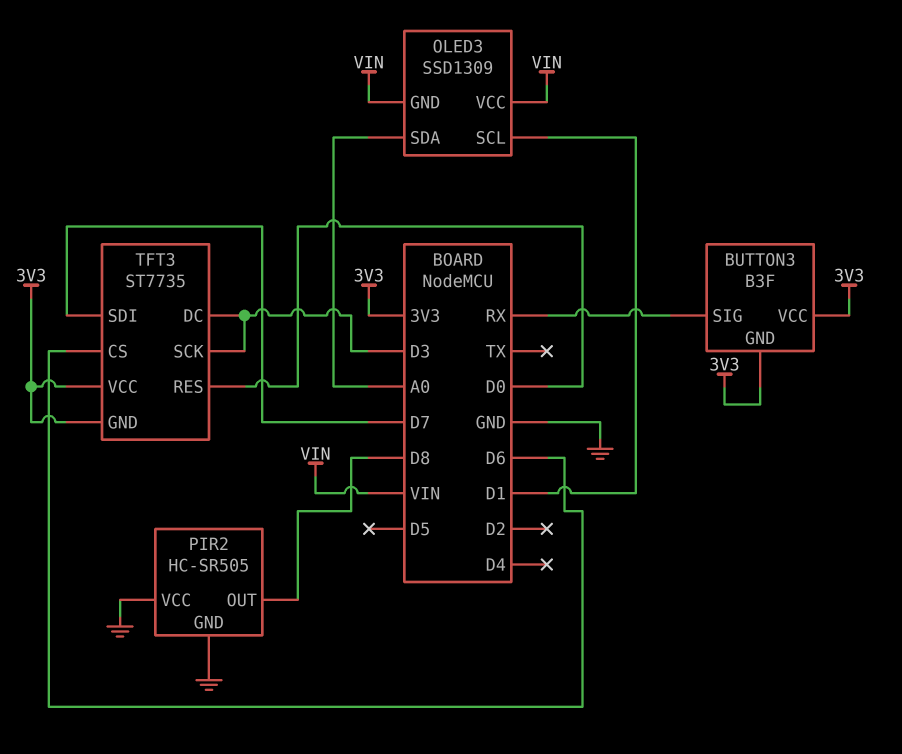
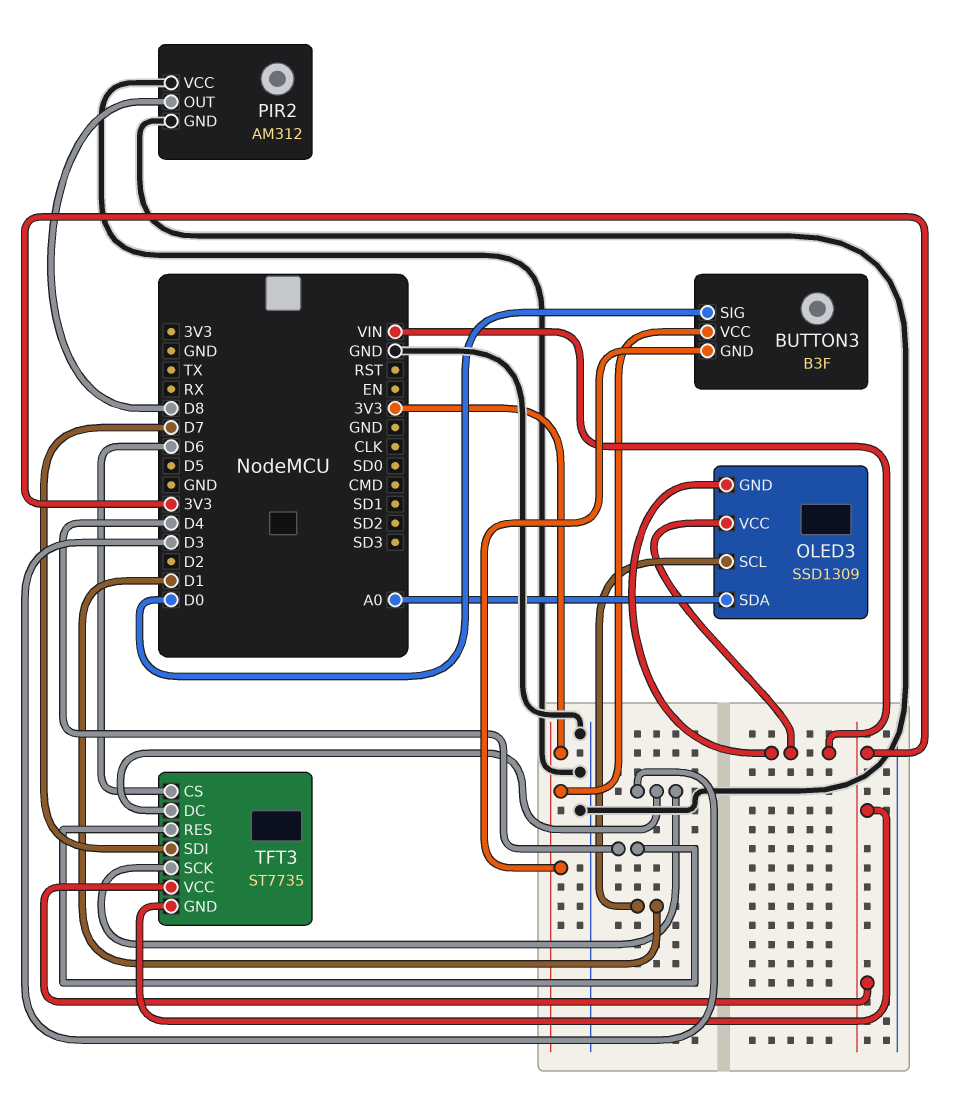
BUTTON3 pin SIG: RX -> D0
PIR2: HC-SR505 -> AM312
TFT3 pin RES: D0 -> D4

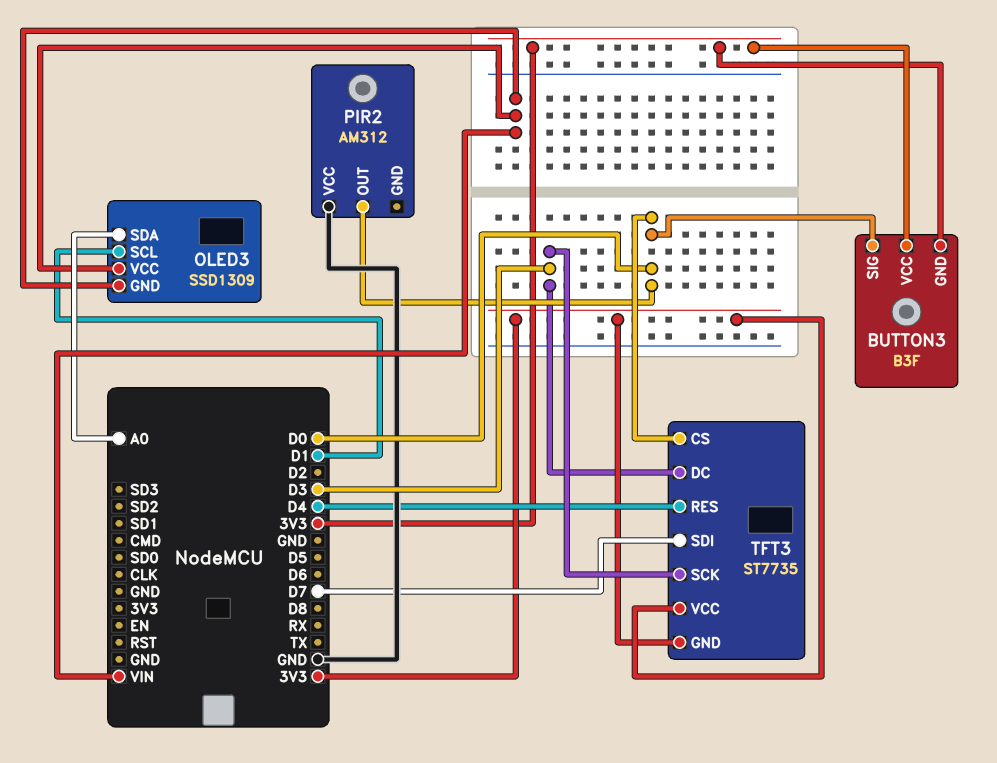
PIR2 pin GND: GND -> none
PIR2 pin OUT: D8 -> D0
TFT3 pin CS: D6 -> D0

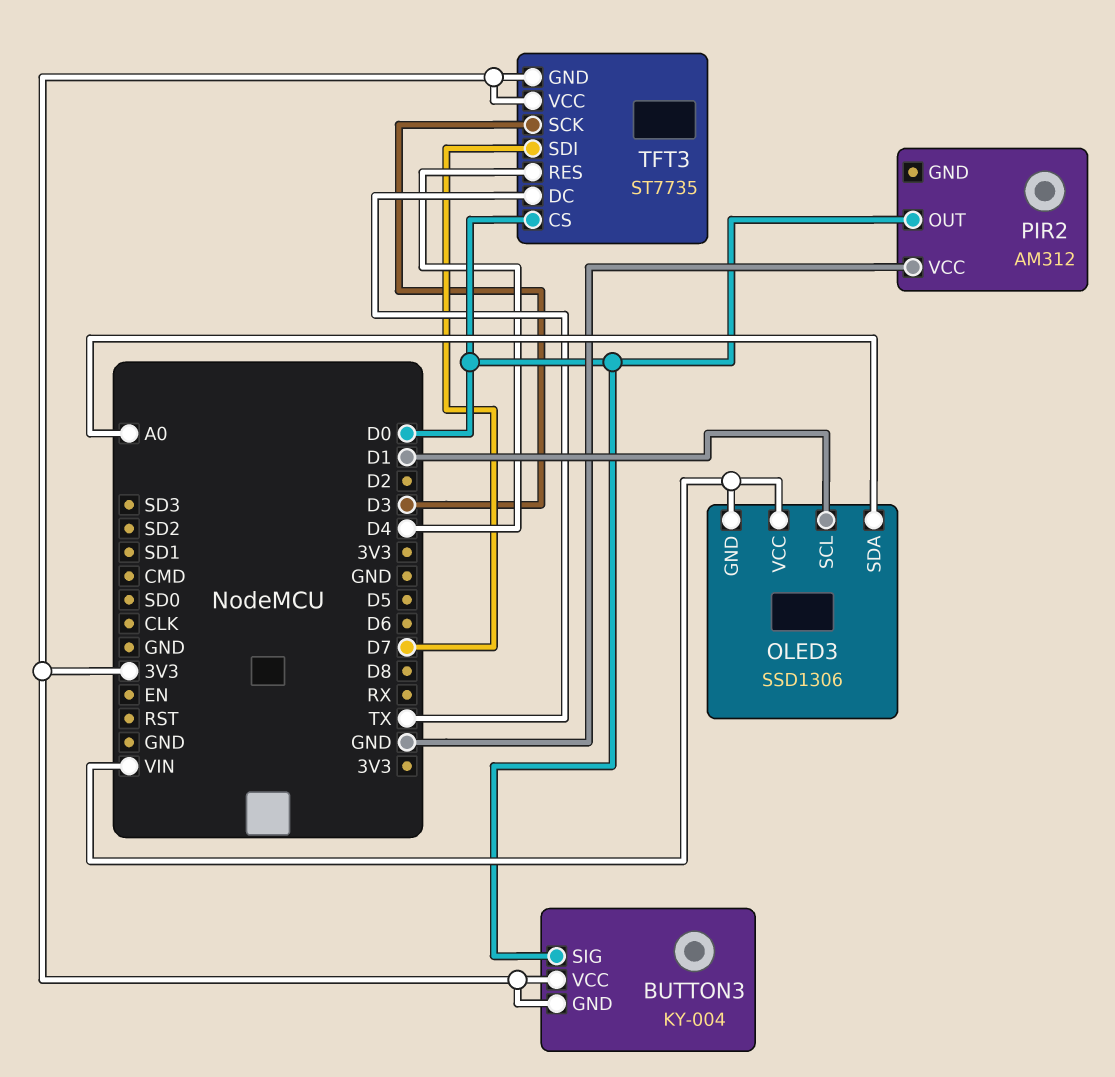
BUTTON3: B3F -> KY-004
OLED3: SSD1309 -> SSD1306
TFT3 pin DC: D3 -> TX

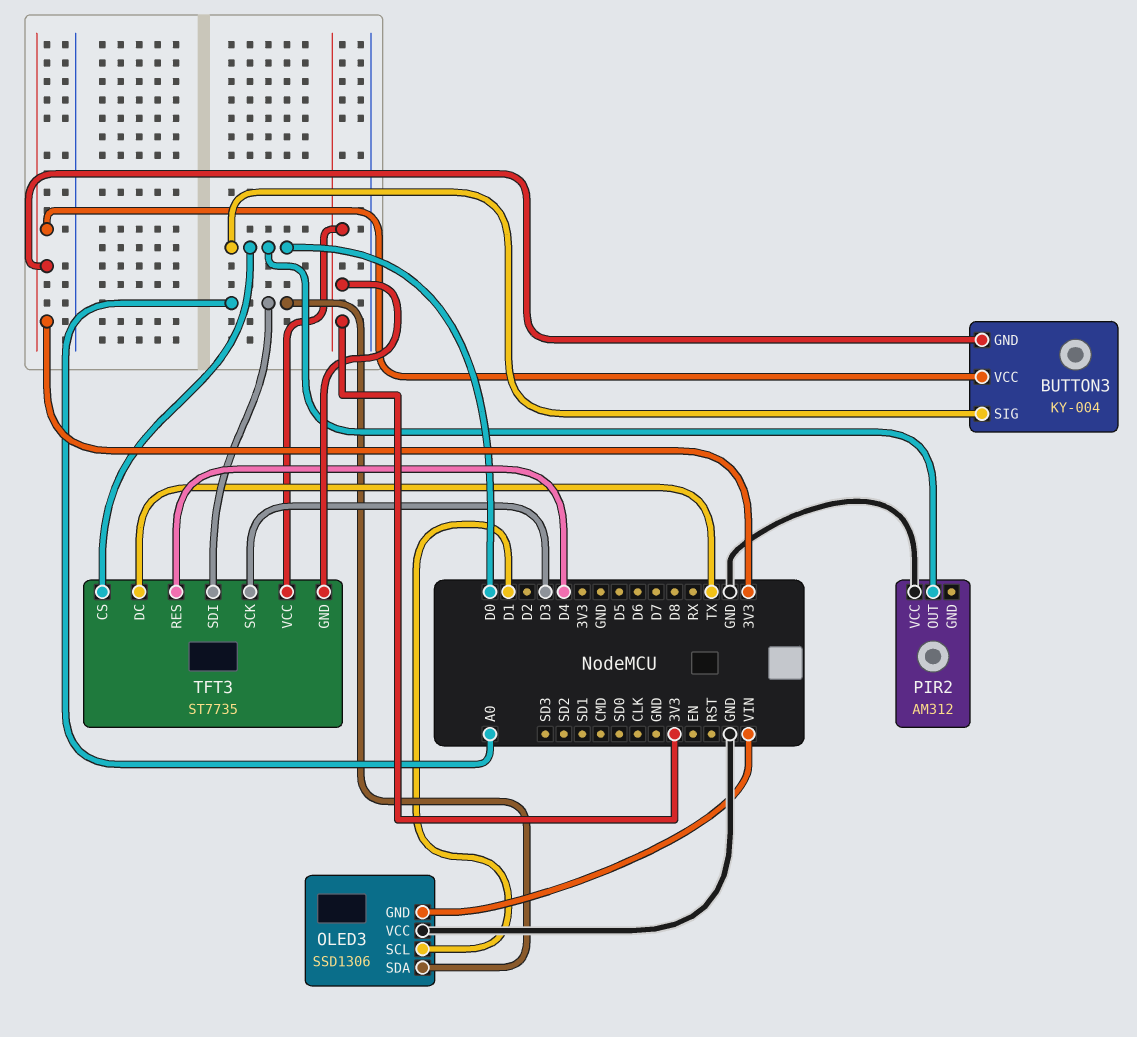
OLED3 pin VCC: VIN -> GND
TFT3 pin SDI: D7 -> A0

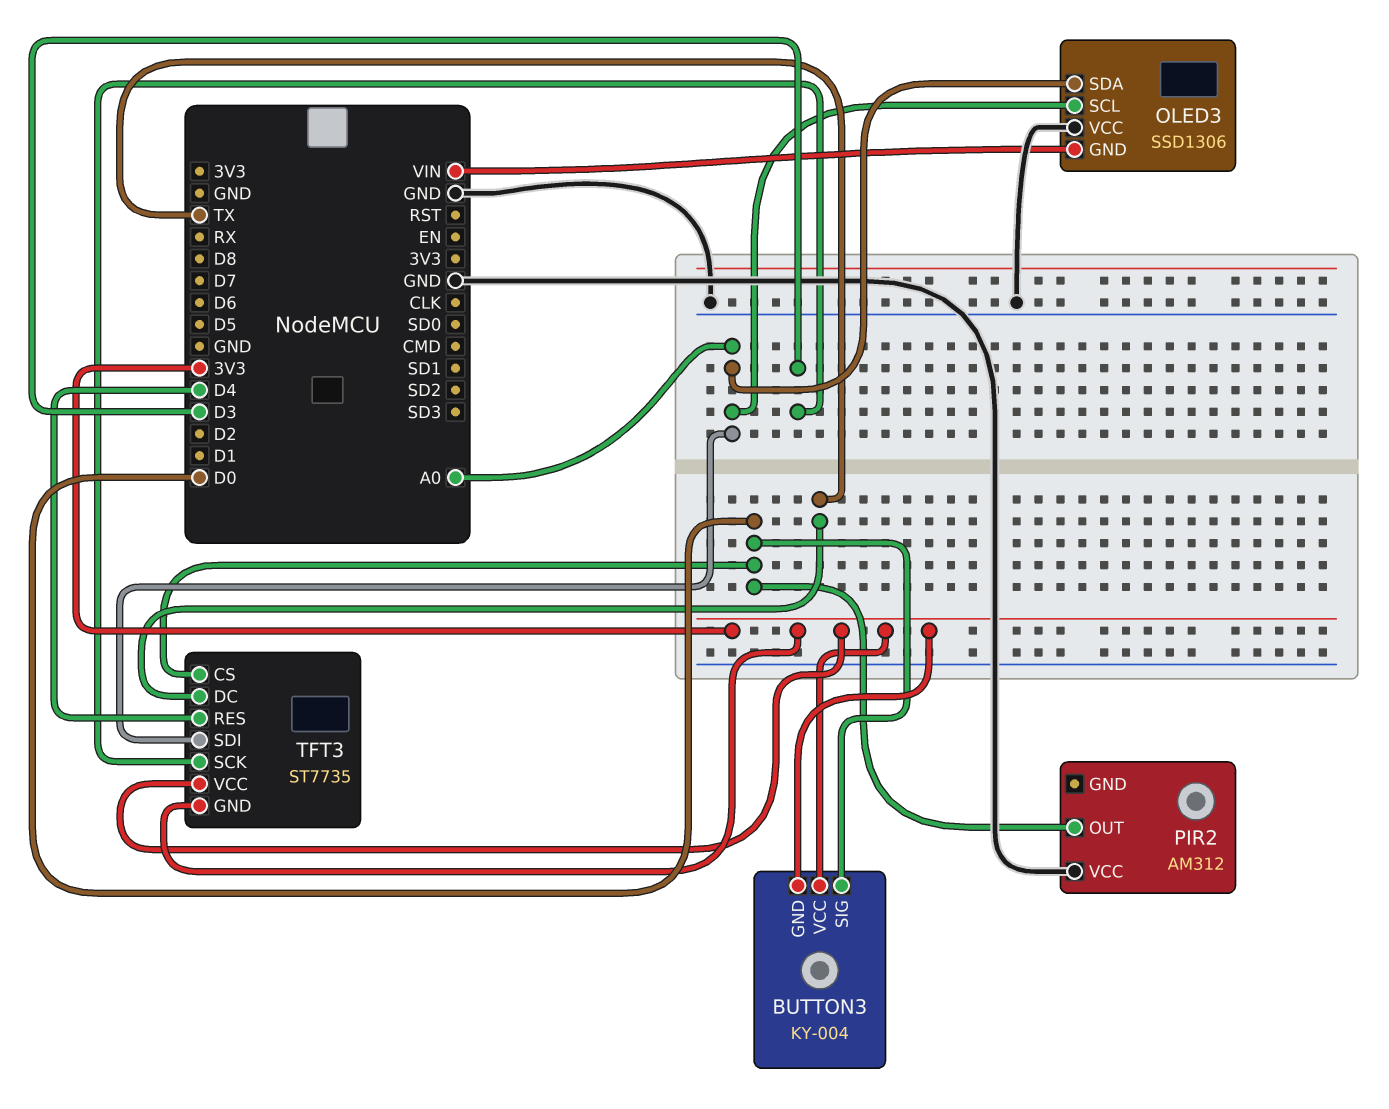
OLED3 pin SCL: D1 -> A0

